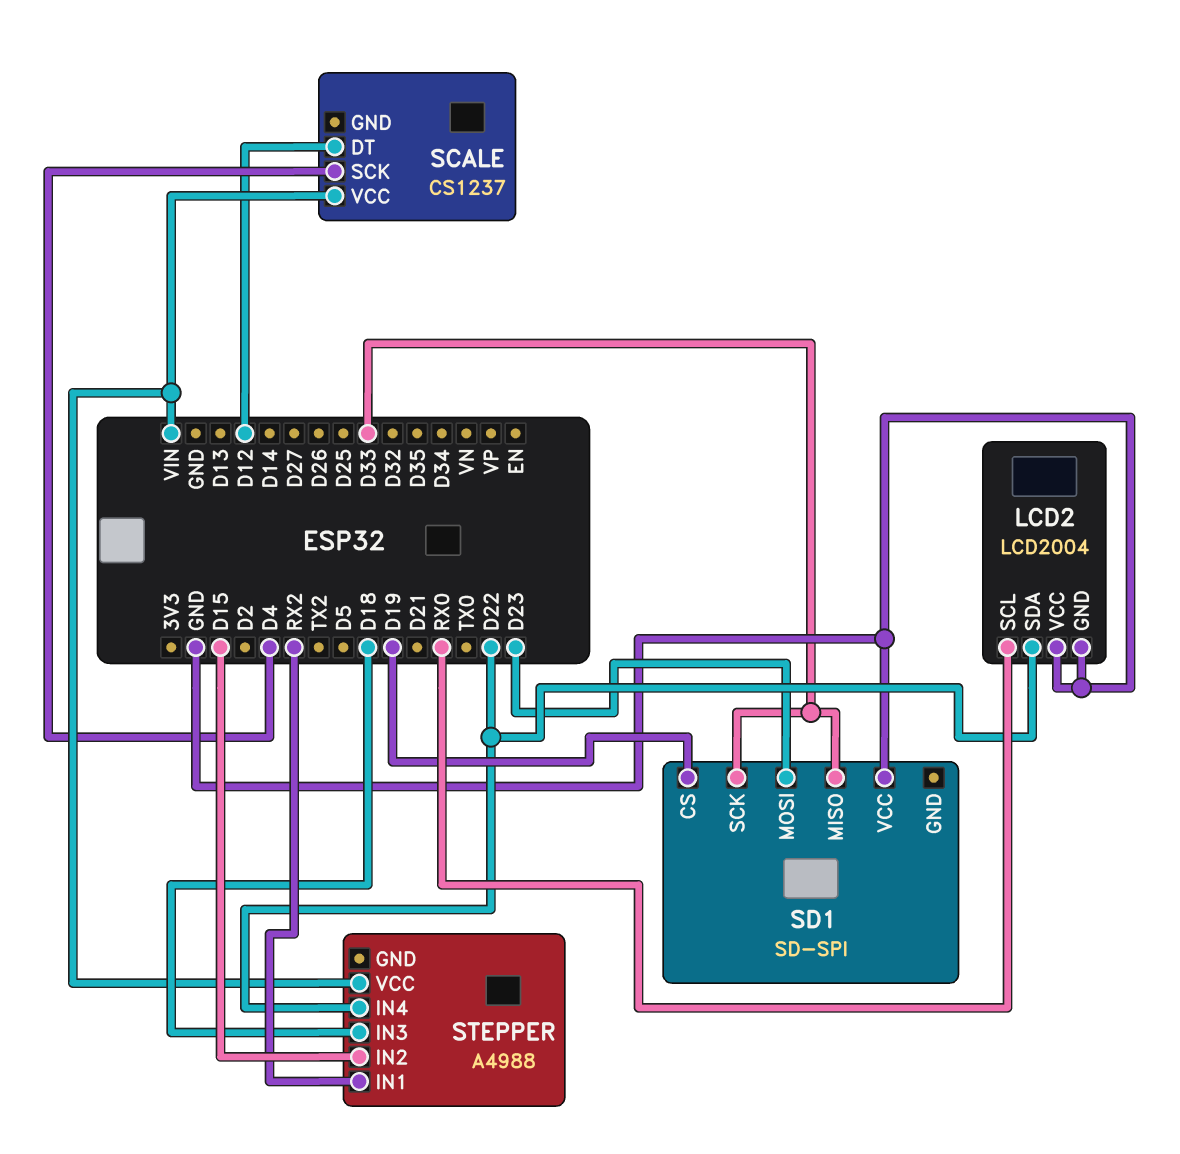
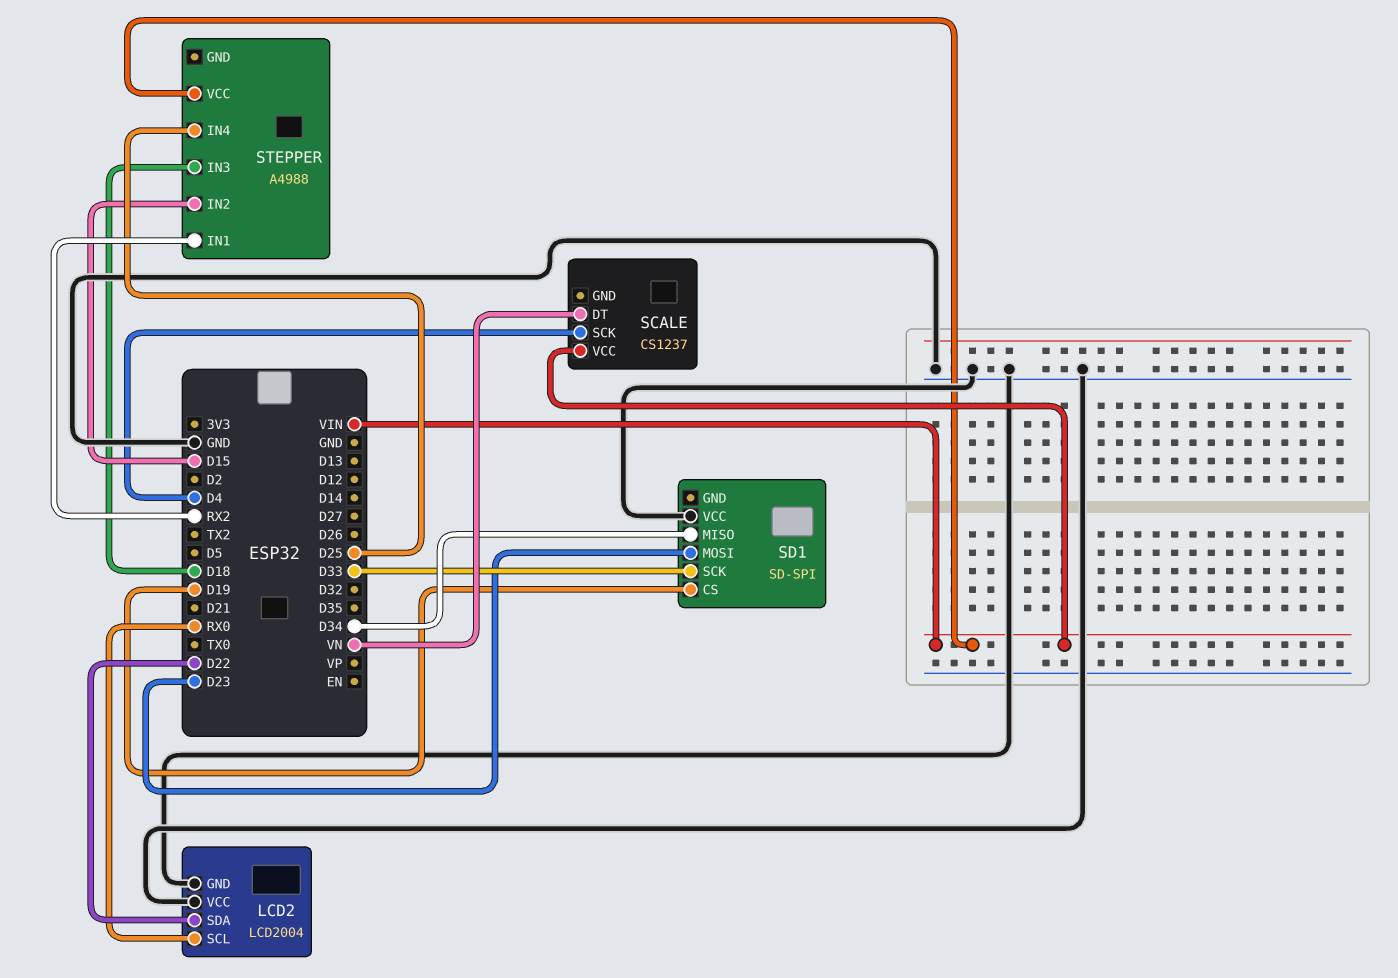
SCALE pin DT: D12 -> VN
SD1 pin MISO: D33 -> D34
STEPPER pin IN4: D22 -> D25

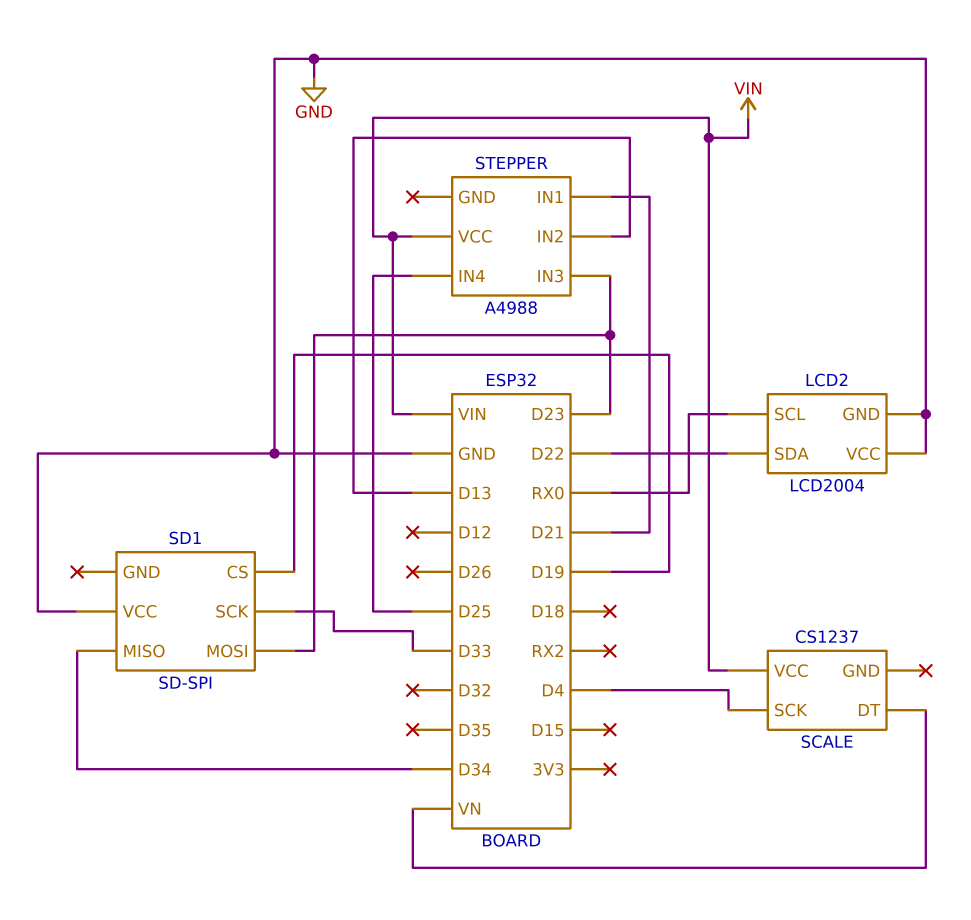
STEPPER pin IN1: RX2 -> D21
STEPPER pin IN2: D15 -> D13
STEPPER pin IN3: D18 -> D23

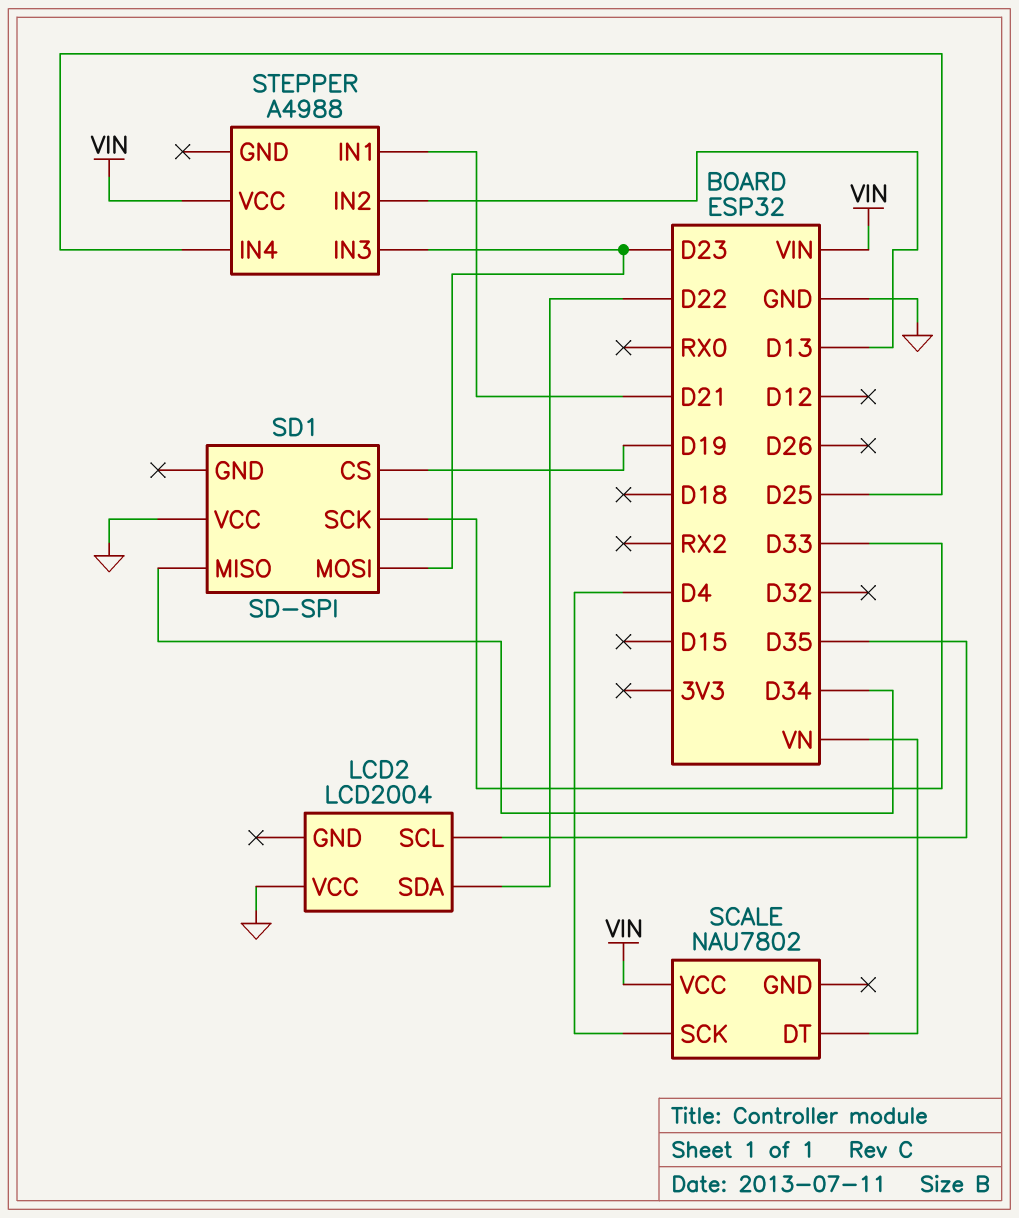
LCD2 pin GND: GND -> none
LCD2 pin SCL: RX0 -> D35
SCALE: CS1237 -> NAU7802

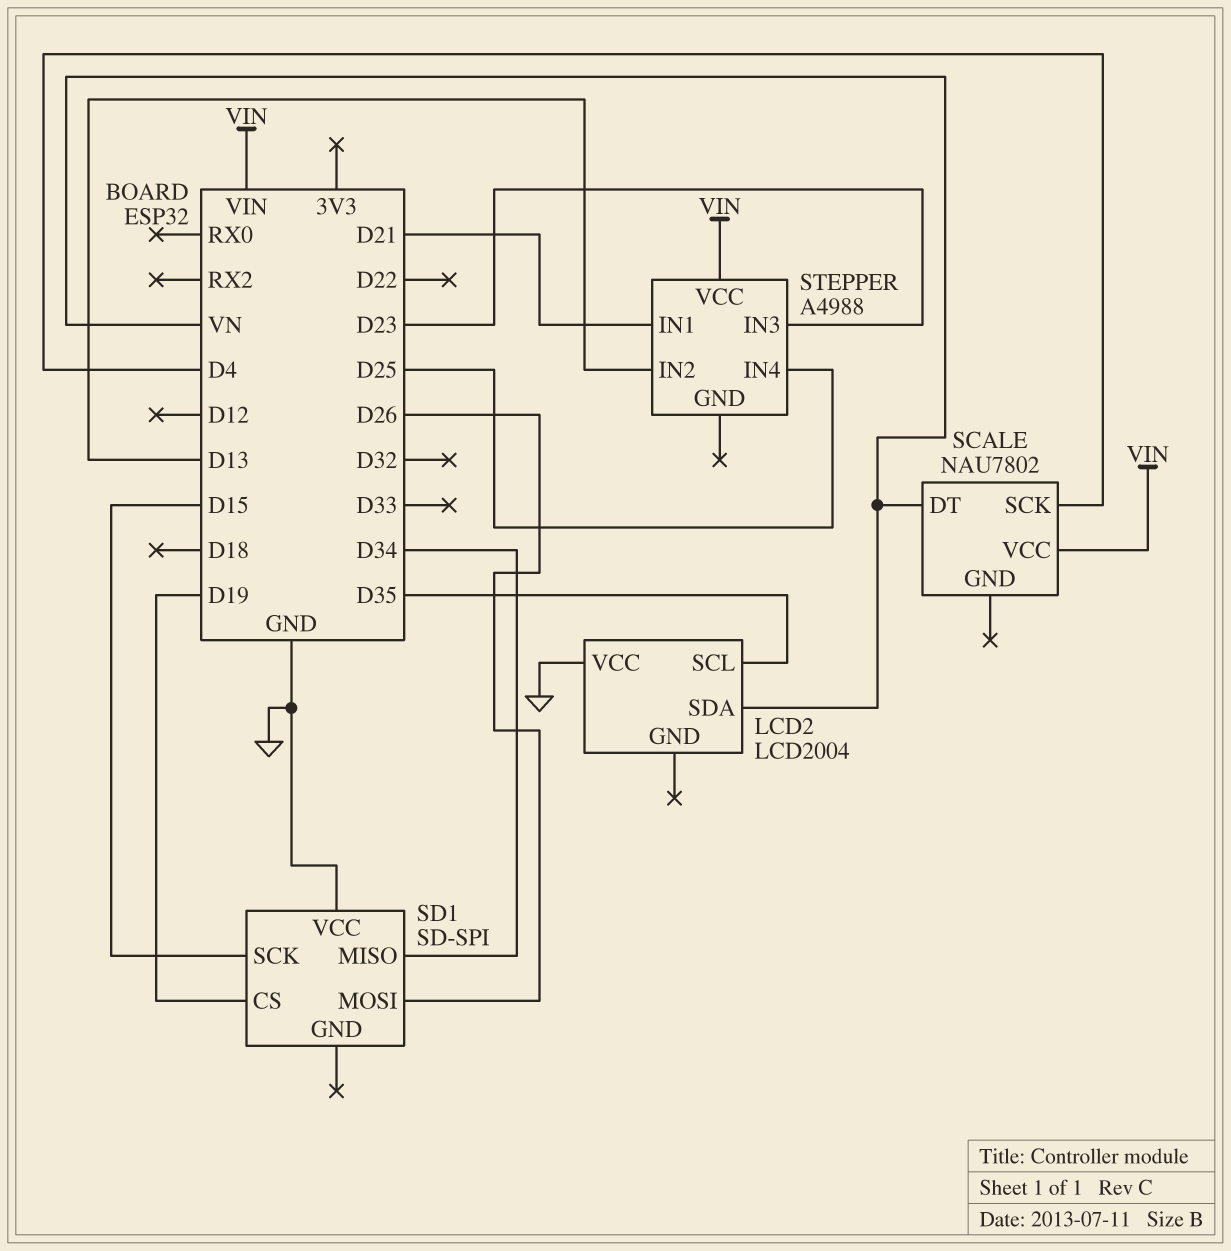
LCD2 pin SDA: D22 -> VN
SD1 pin MOSI: D23 -> D26
SD1 pin SCK: D33 -> D15

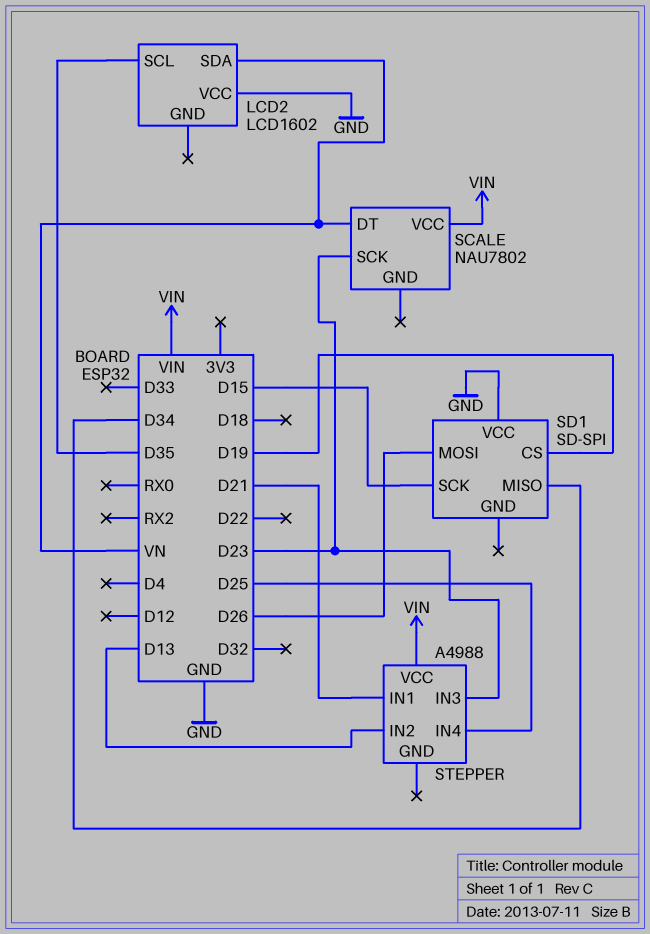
LCD2: LCD2004 -> LCD1602
SCALE pin SCK: D4 -> D23

